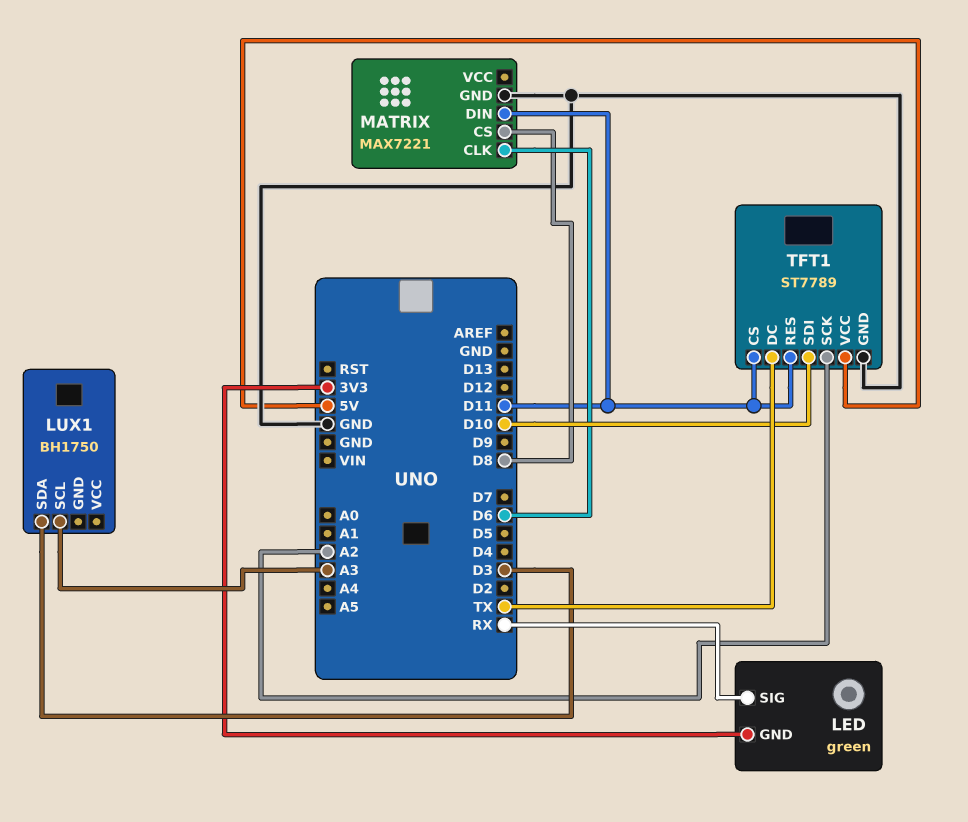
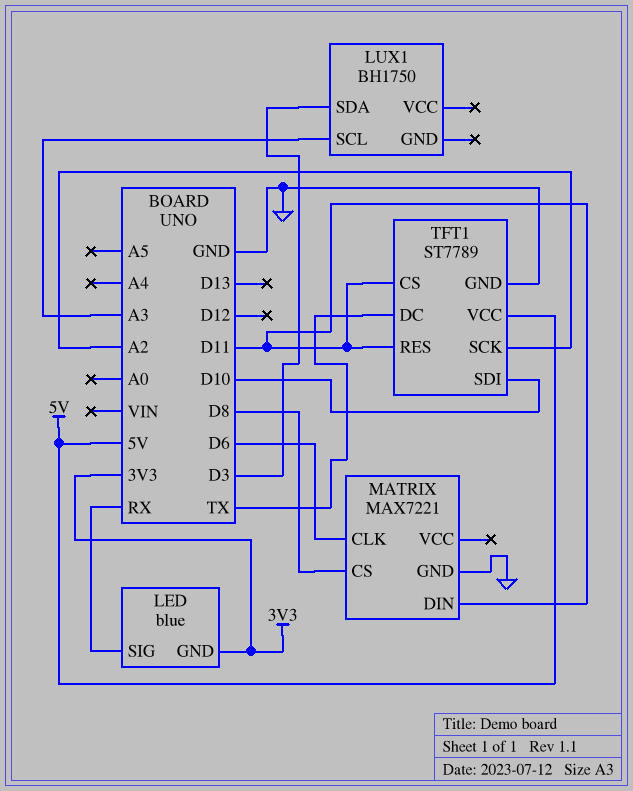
LED: green -> blue

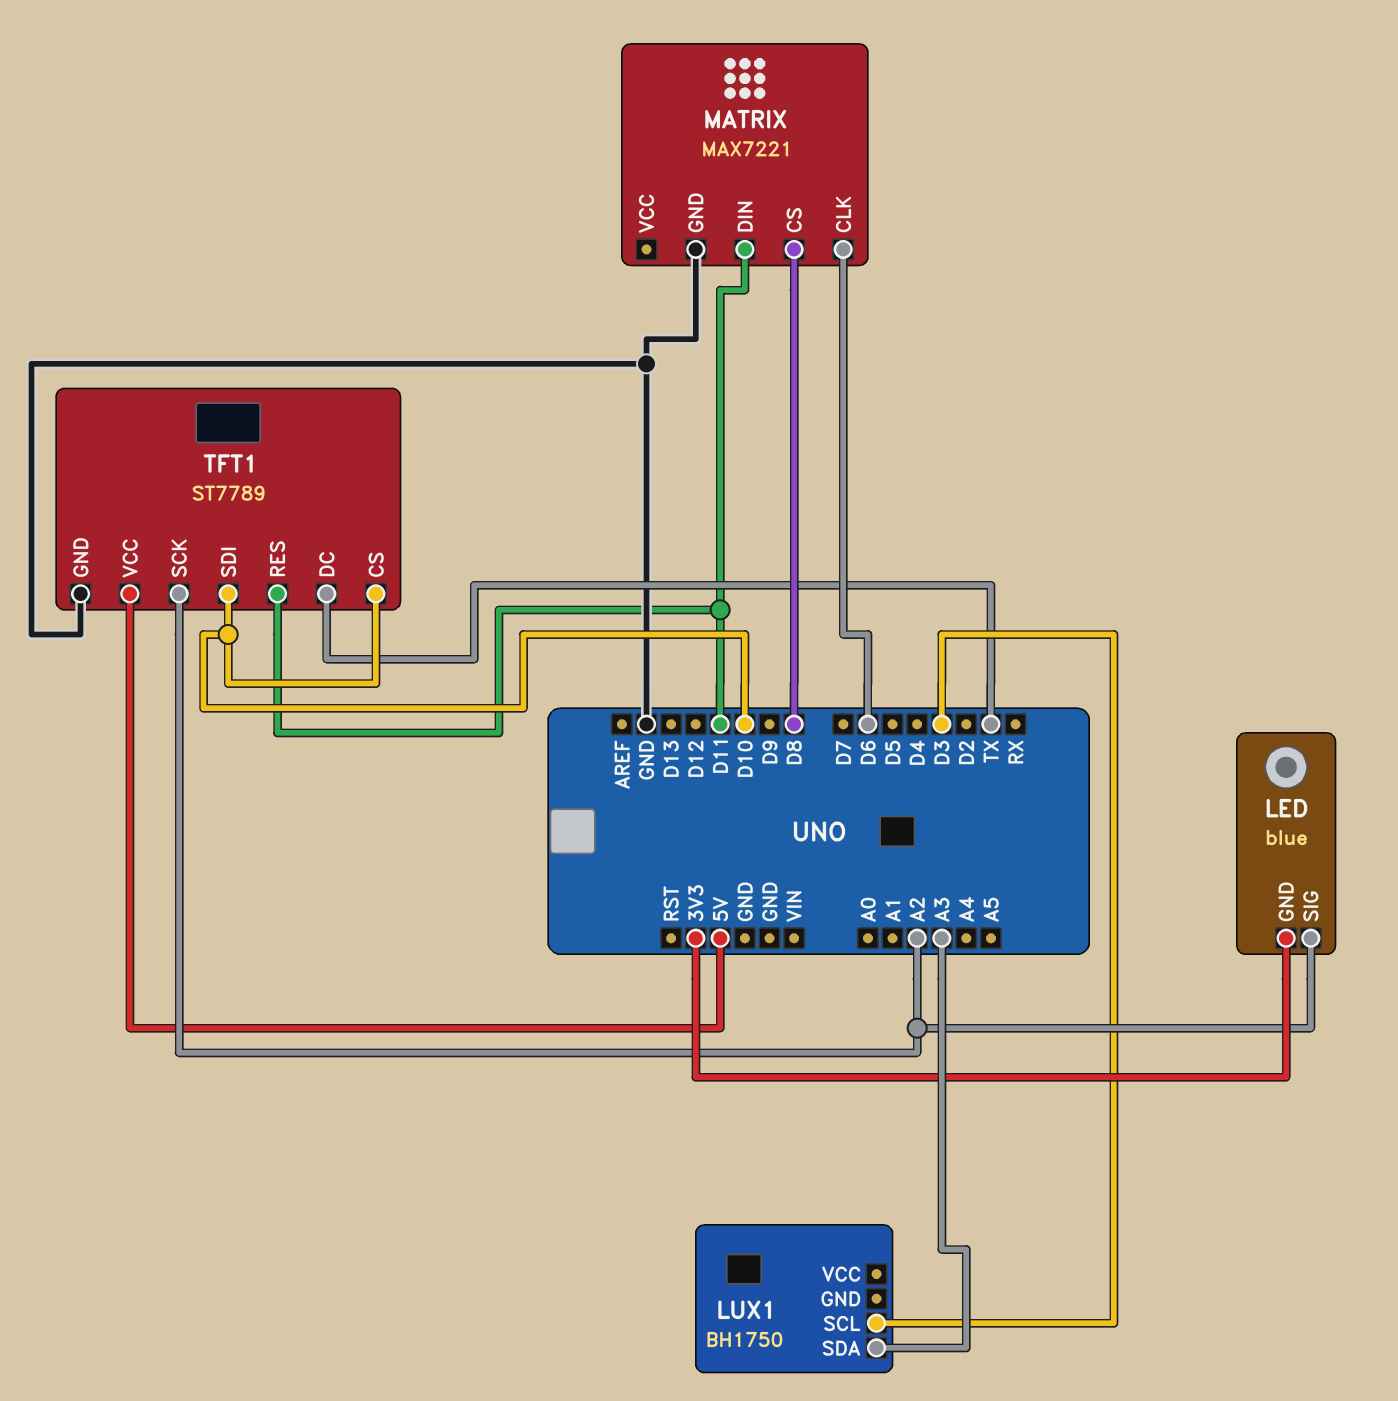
LED pin SIG: RX -> A2
LUX1 pin SCL: A3 -> D3
LUX1 pin SDA: D3 -> A3
TFT1 pin CS: D11 -> D10

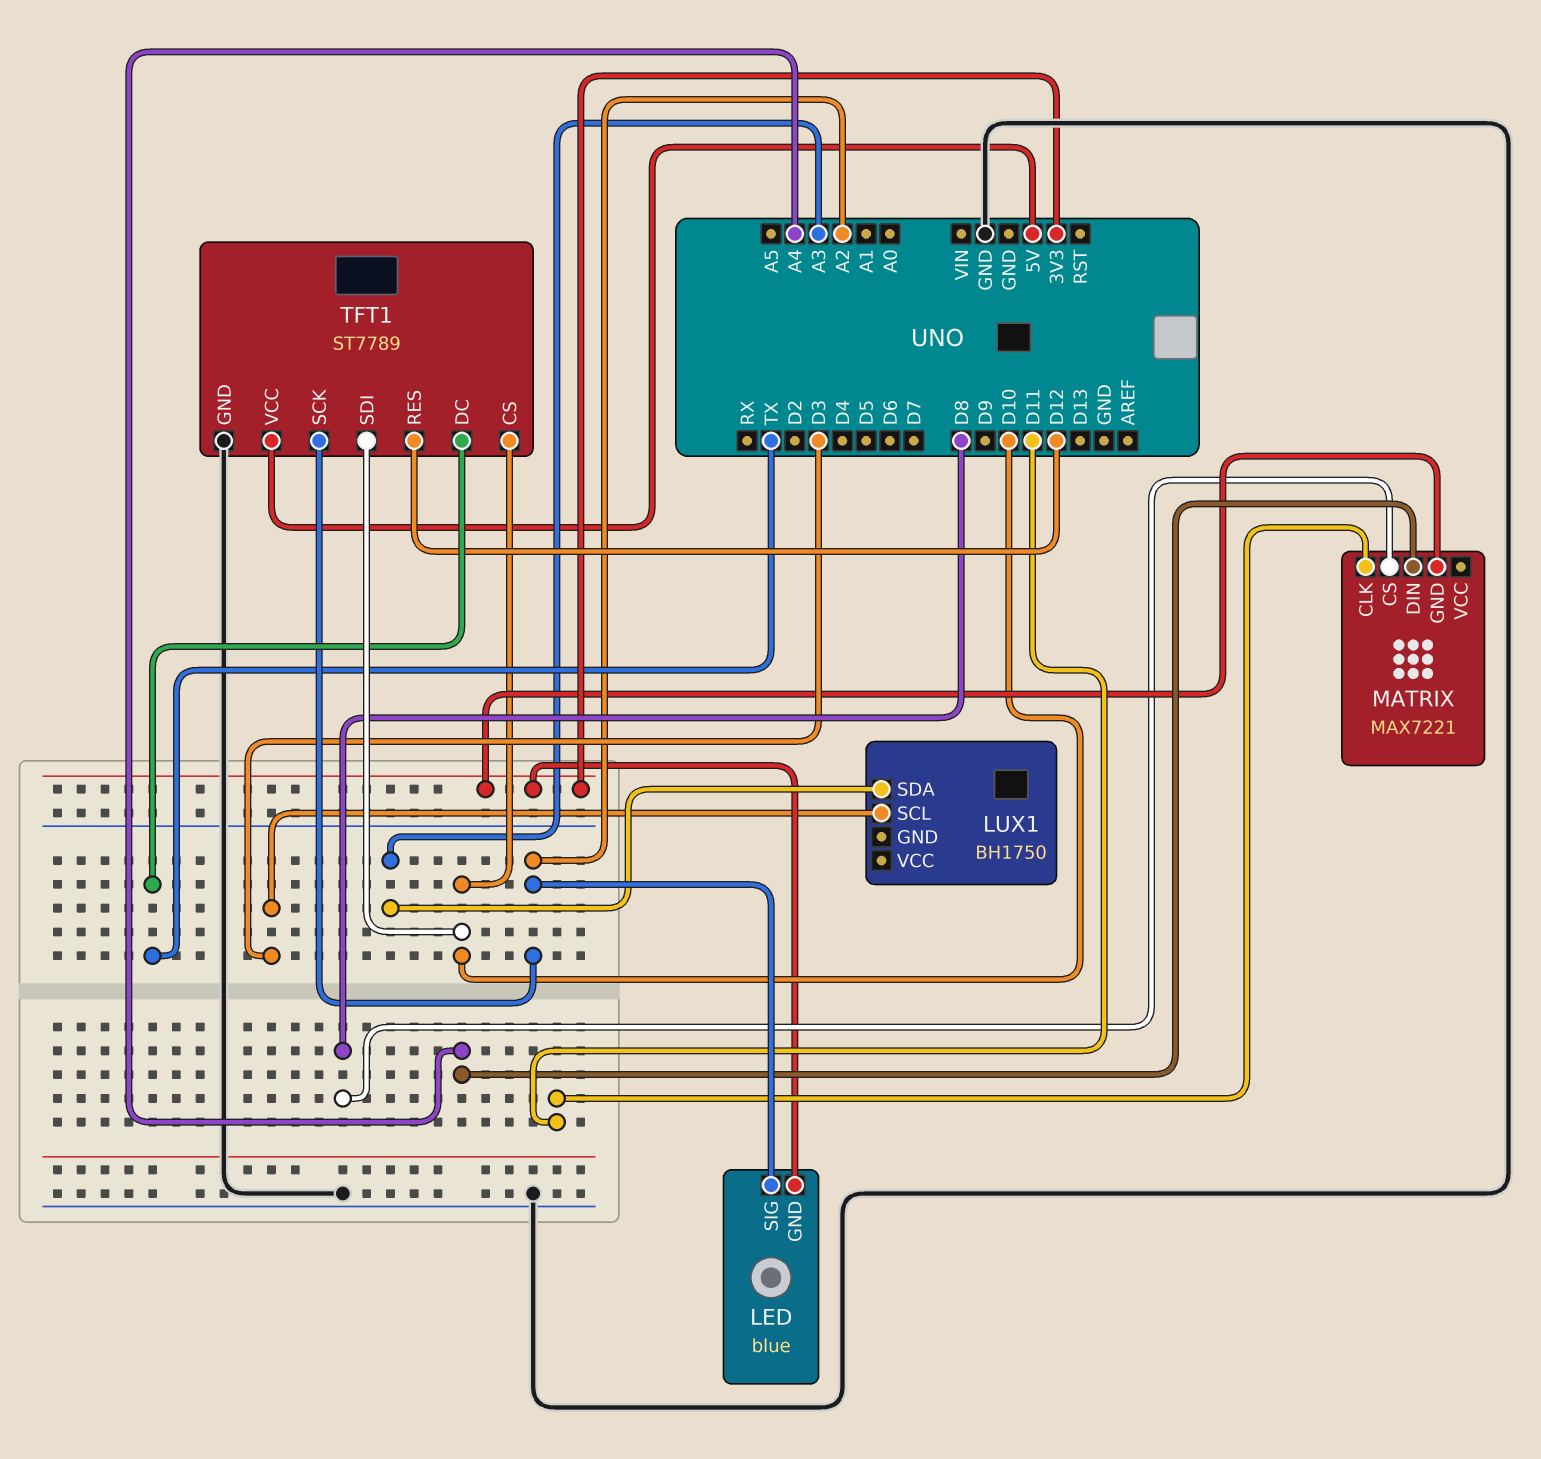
MATRIX pin CLK: D6 -> D11
MATRIX pin DIN: D11 -> A4
MATRIX pin GND: GND -> 3V3
TFT1 pin RES: D11 -> D12

